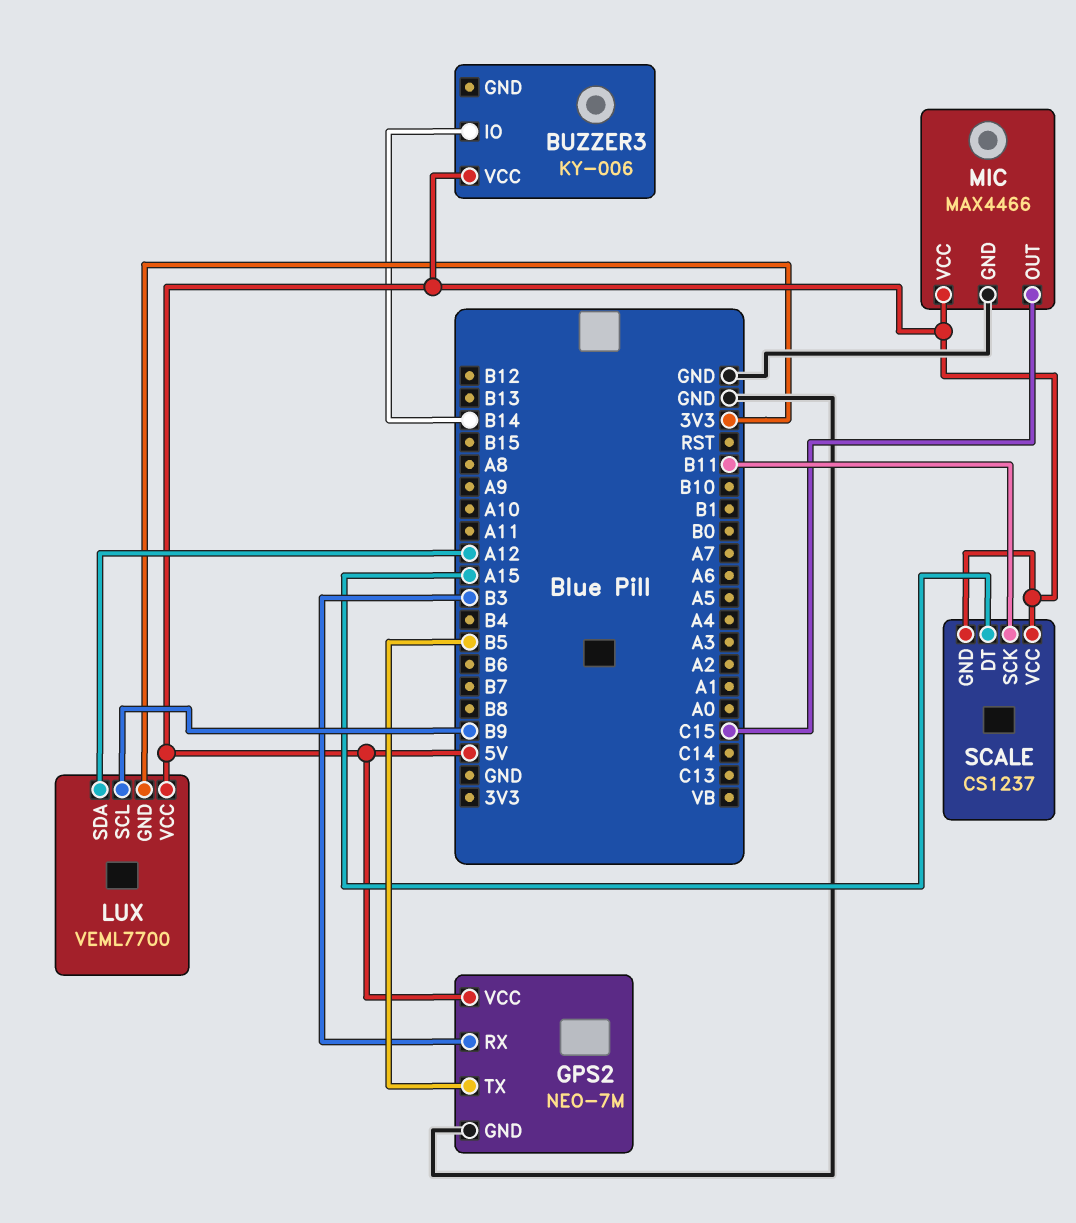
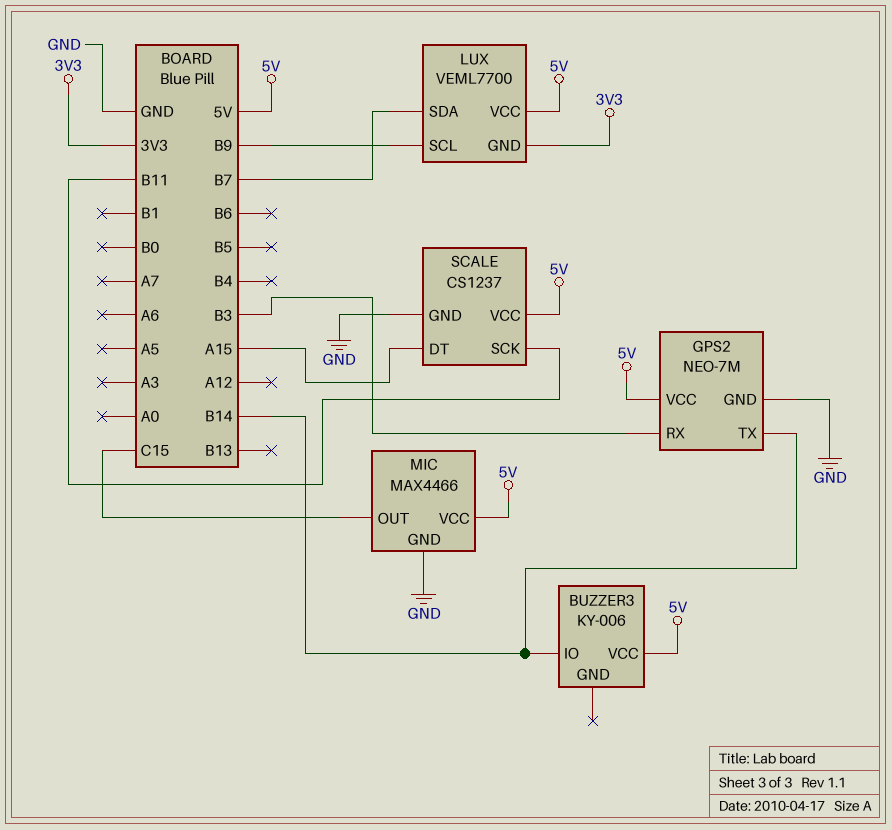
GPS2 pin TX: B5 -> B14
LUX pin SDA: A12 -> B7
SCALE pin GND: 5V -> GND

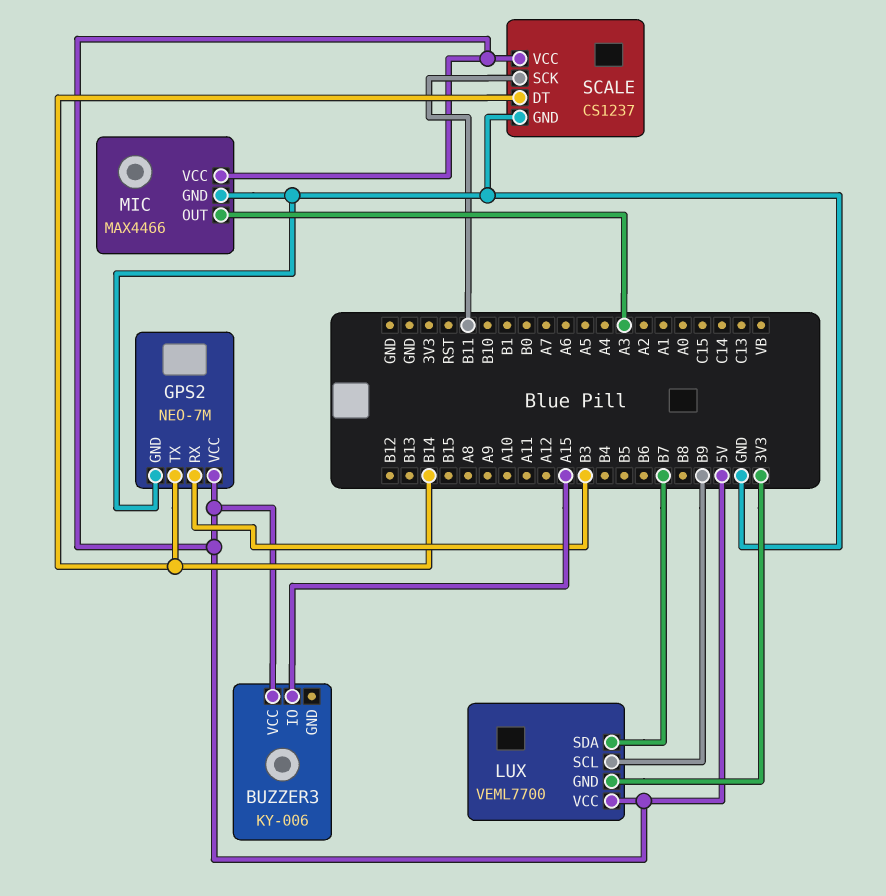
BUZZER3 pin IO: B14 -> A15
MIC pin OUT: C15 -> A3
SCALE pin DT: A15 -> B14

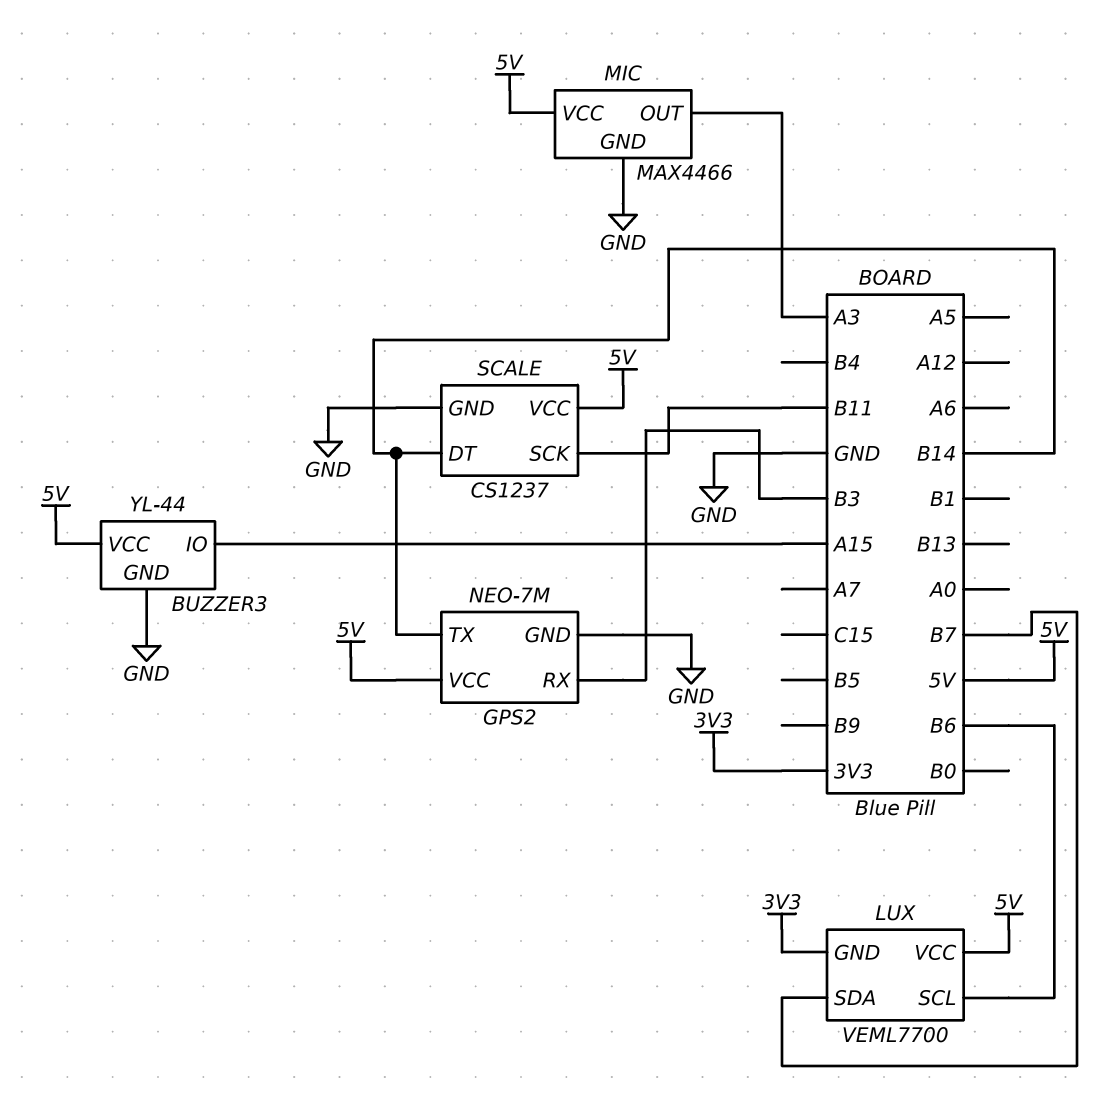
BUZZER3: KY-006 -> YL-44
BUZZER3 pin GND: none -> GND
LUX pin SCL: B9 -> B6

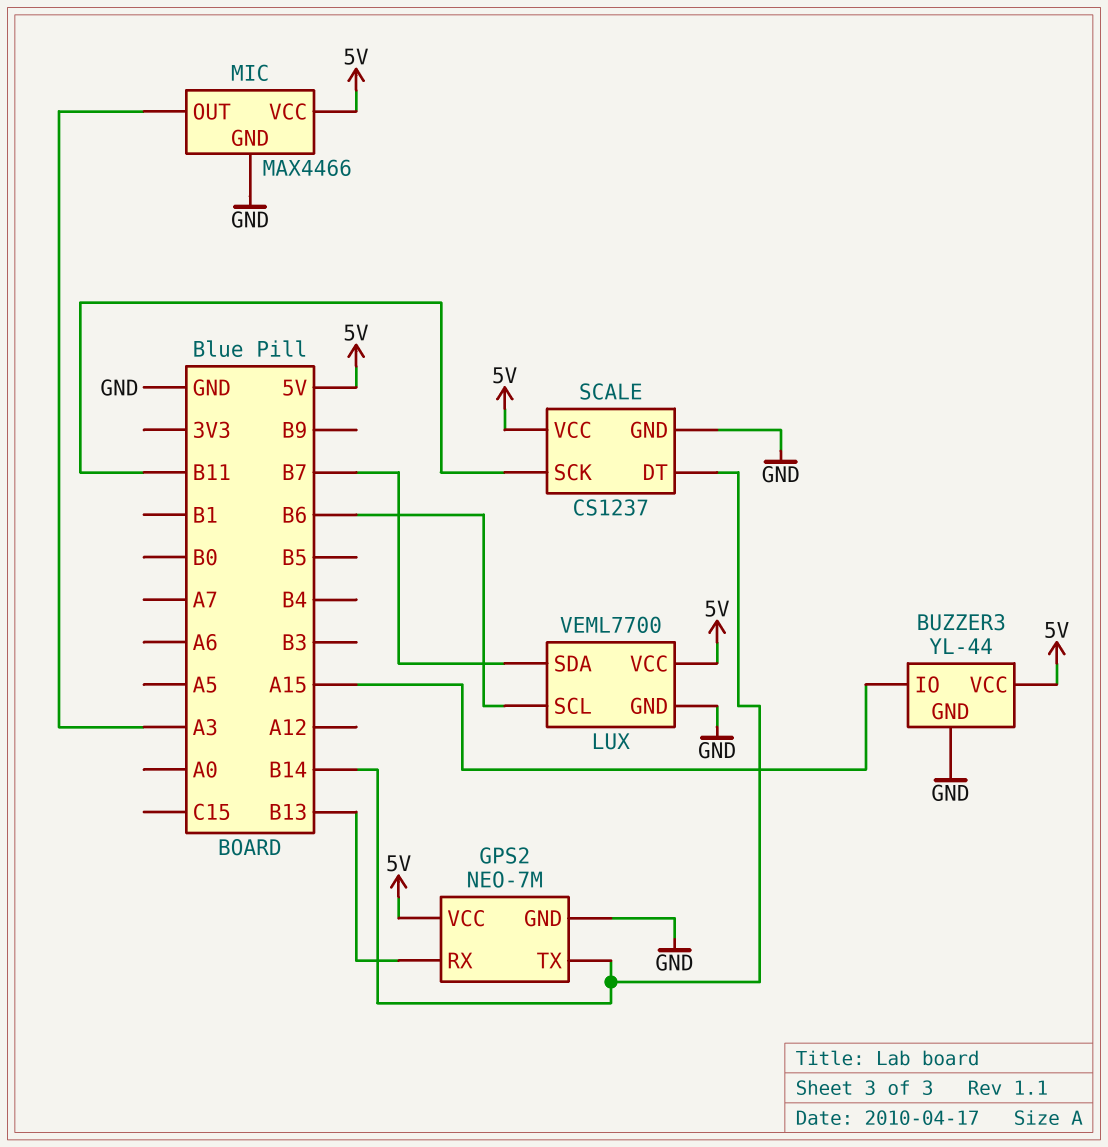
GPS2 pin RX: B3 -> B13
LUX pin GND: 3V3 -> GND

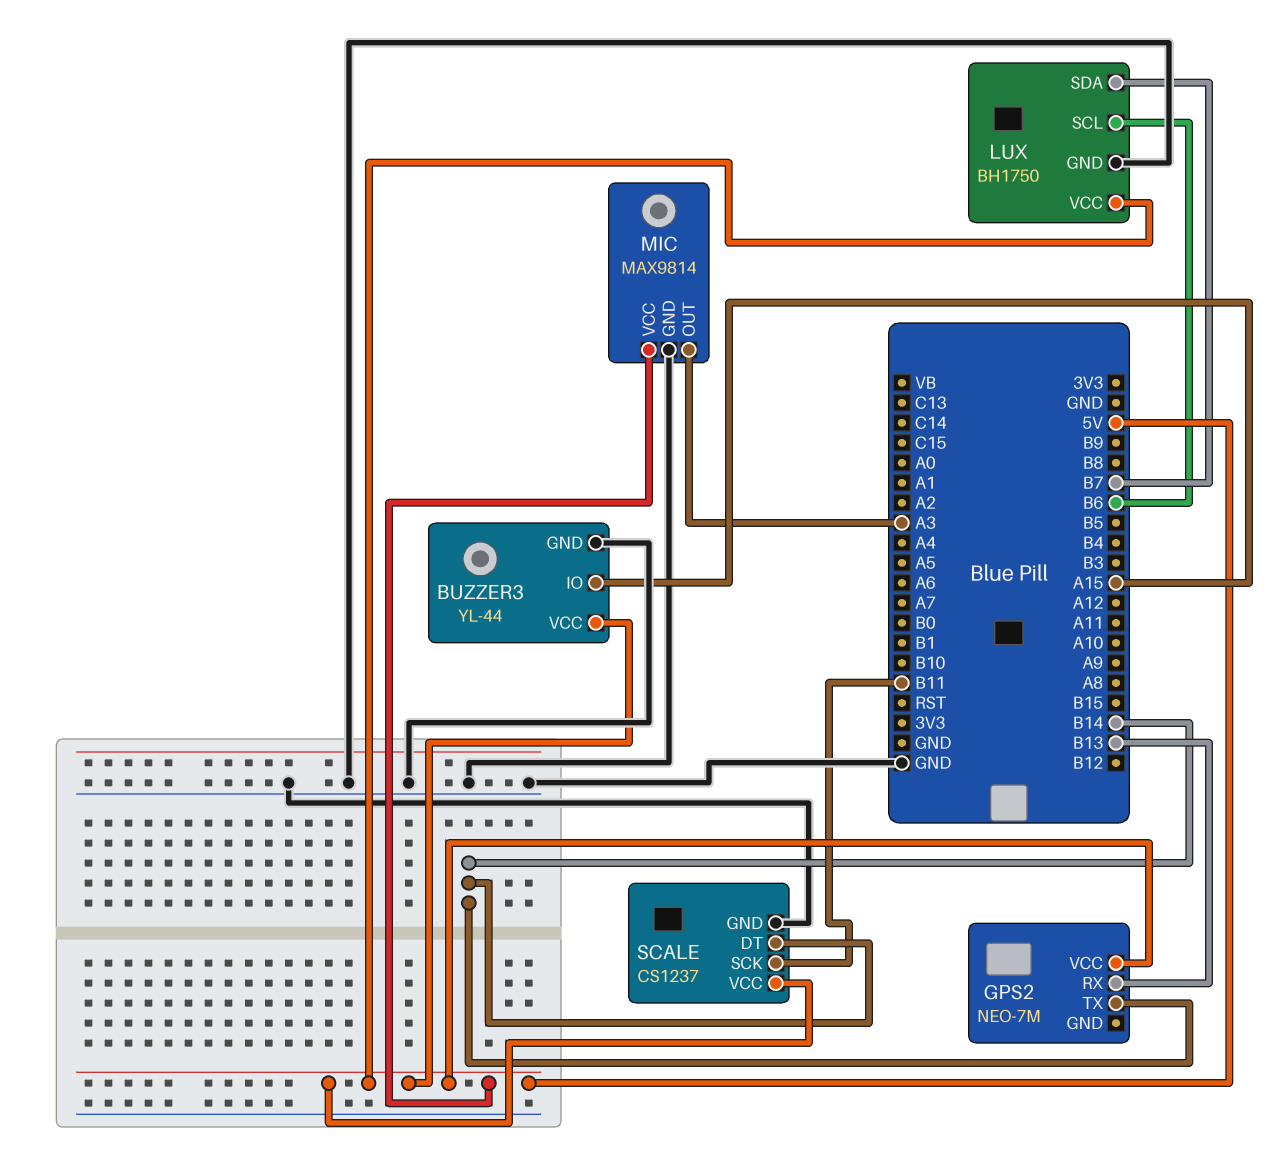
GPS2 pin GND: GND -> none
LUX: VEML7700 -> BH1750
MIC: MAX4466 -> MAX9814

